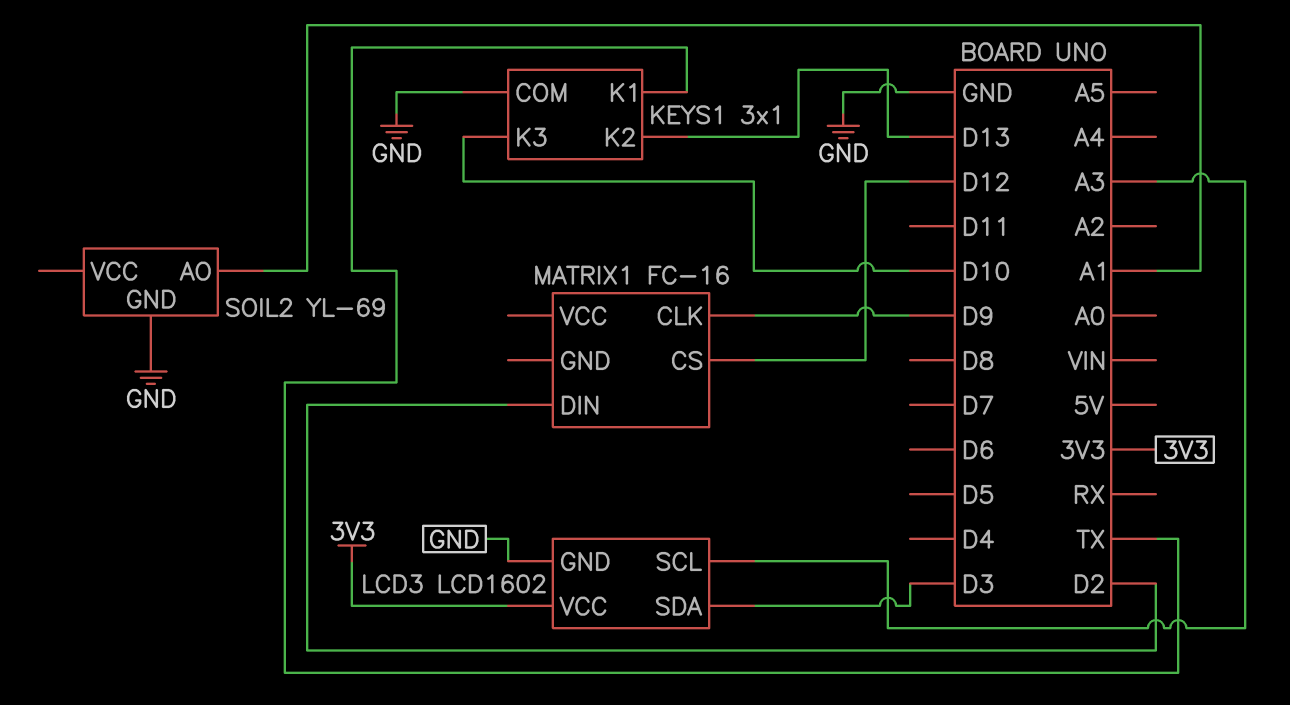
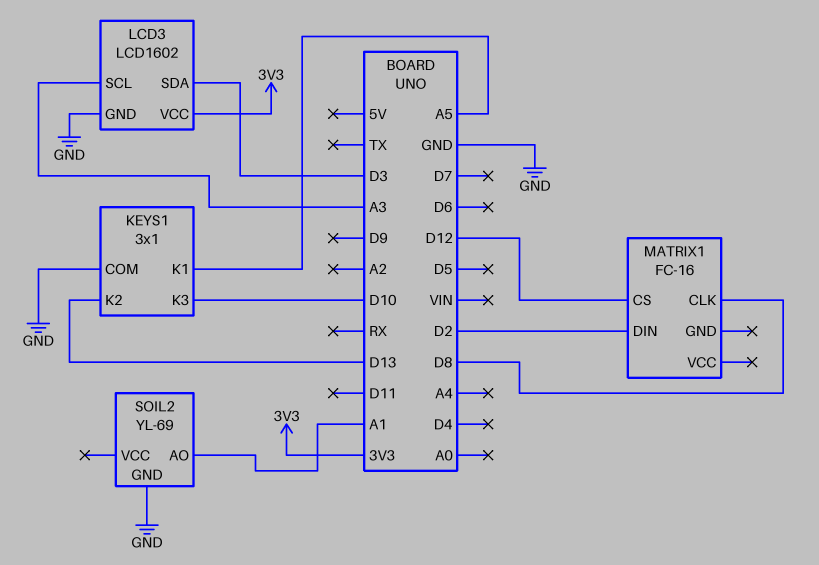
KEYS1 pin K1: TX -> A5
MATRIX1 pin CLK: D9 -> D8

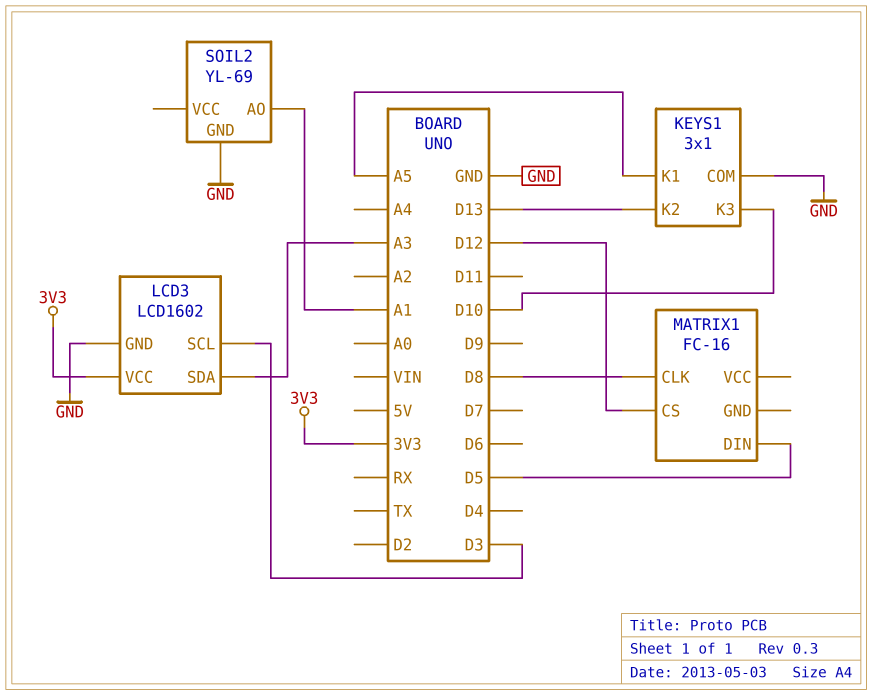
LCD3 pin SCL: A3 -> D3
LCD3 pin SDA: D3 -> A3
MATRIX1 pin DIN: D2 -> D5

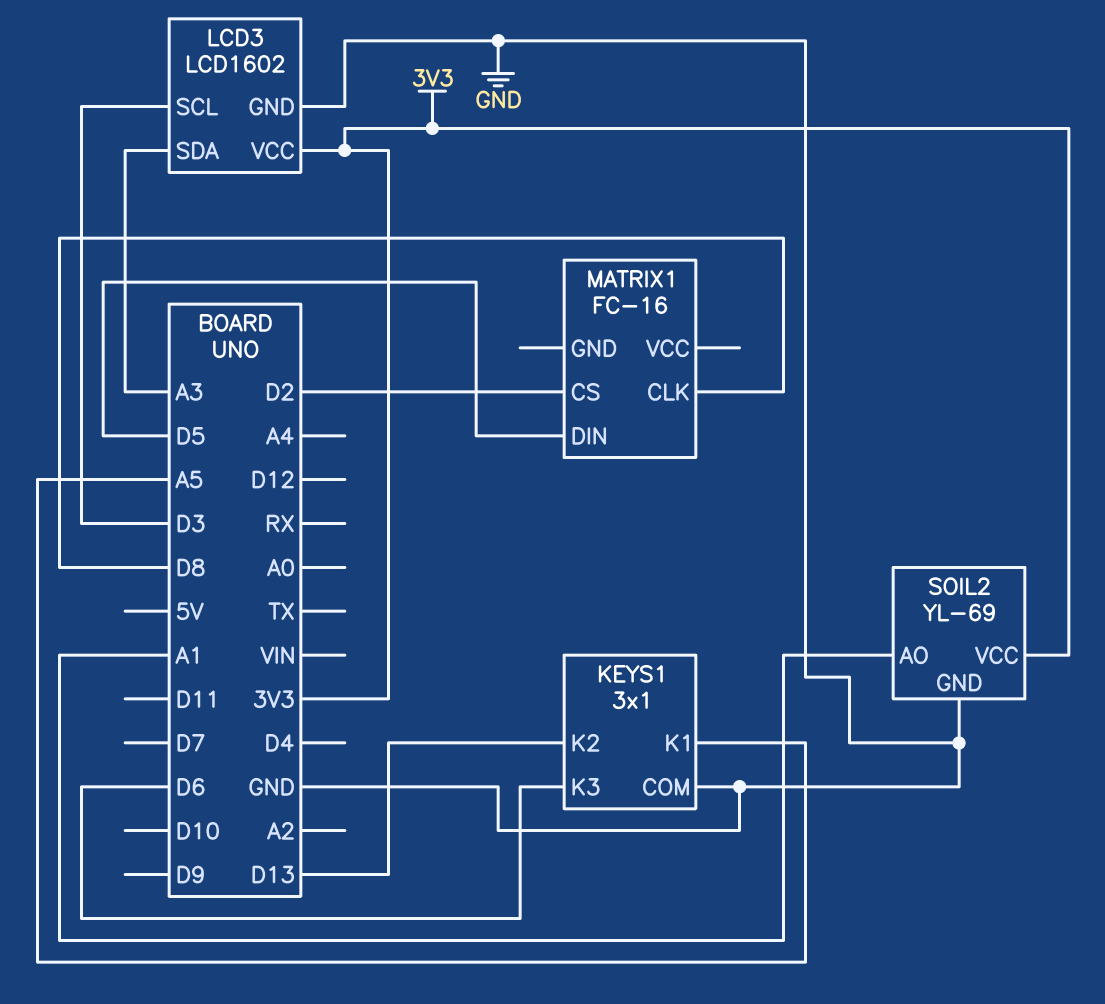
KEYS1 pin K3: D10 -> D6
MATRIX1 pin CS: D12 -> D2
SOIL2 pin VCC: none -> 3V3

